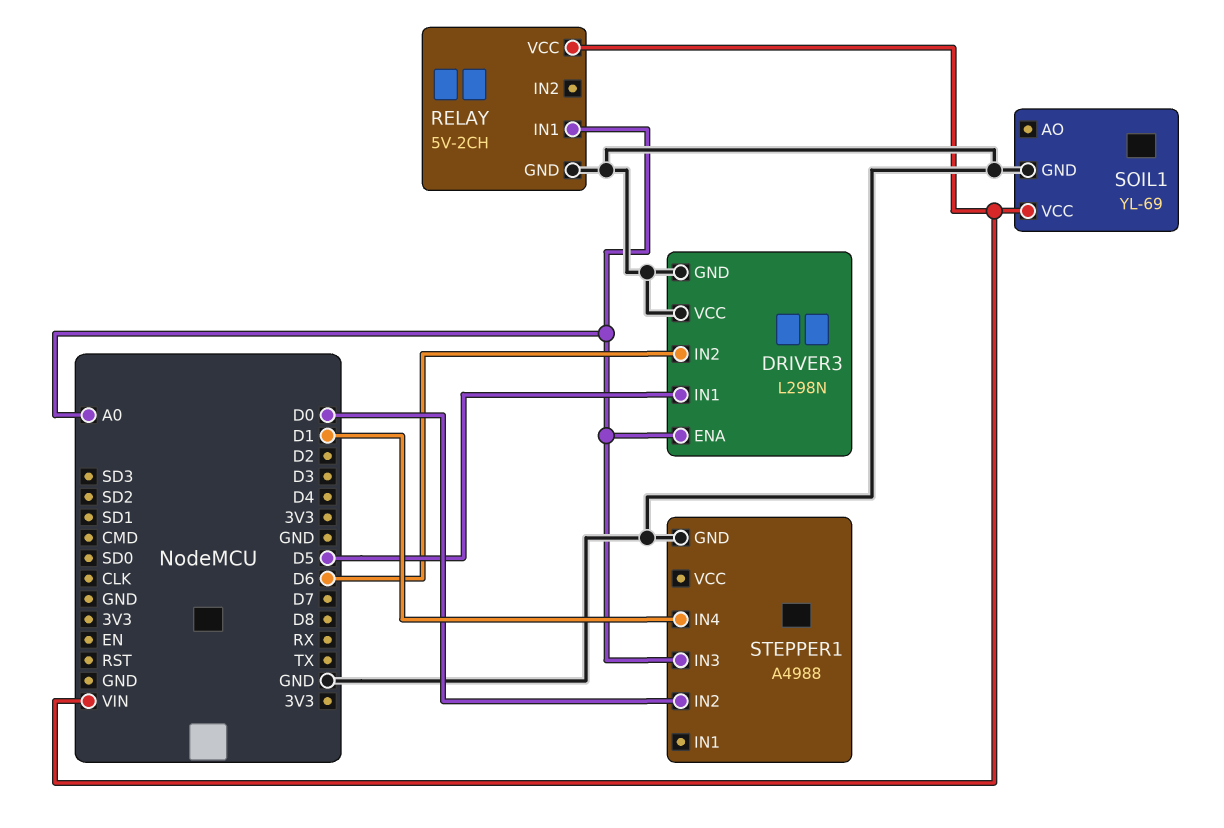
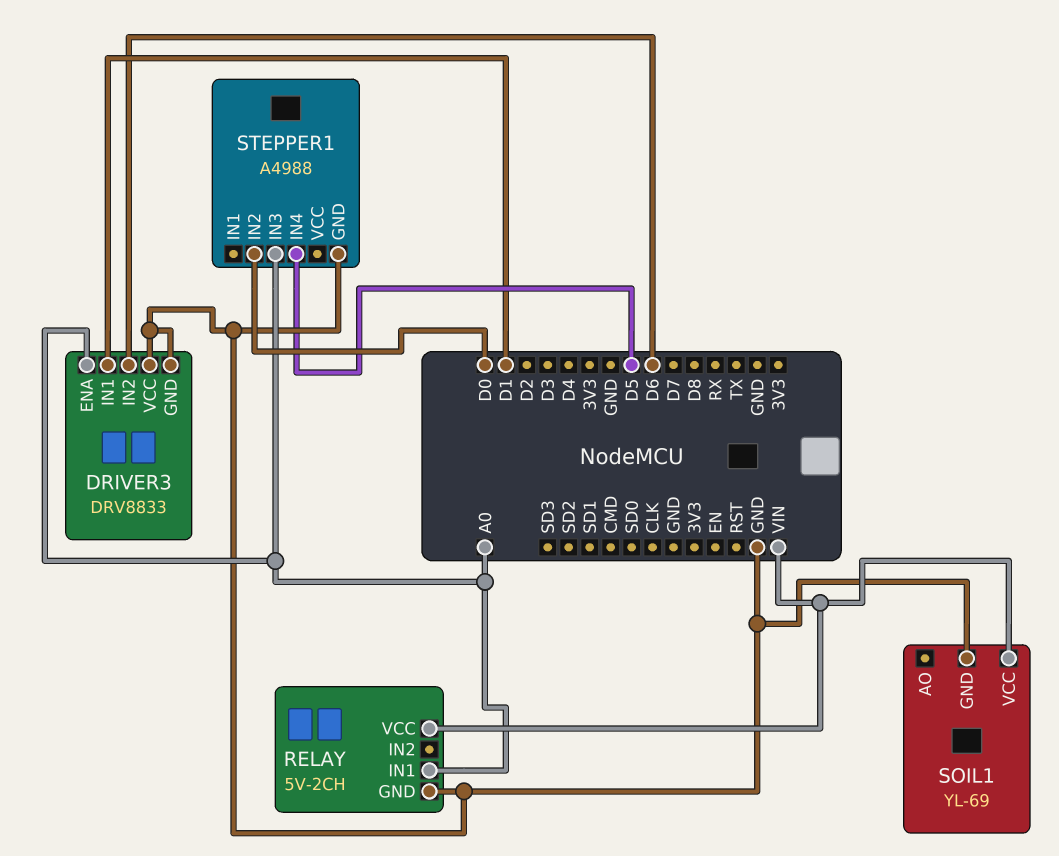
DRIVER3: L298N -> DRV8833
DRIVER3 pin IN1: D5 -> D1
STEPPER1 pin IN4: D1 -> D5

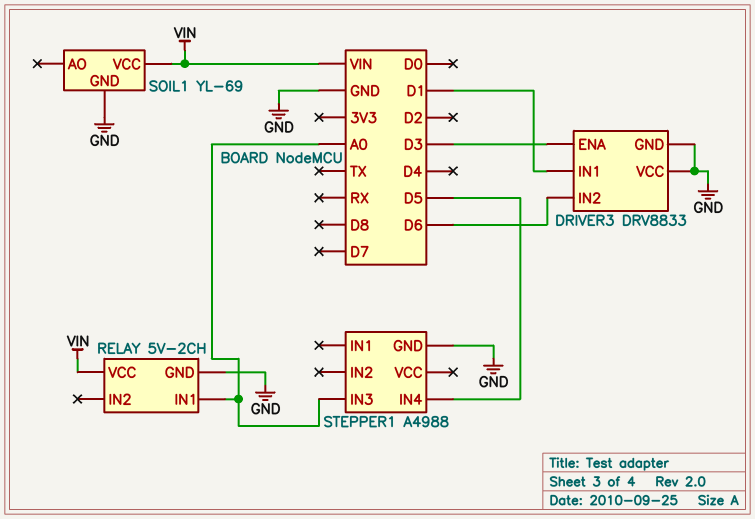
DRIVER3 pin ENA: A0 -> D3
STEPPER1 pin IN2: D0 -> none

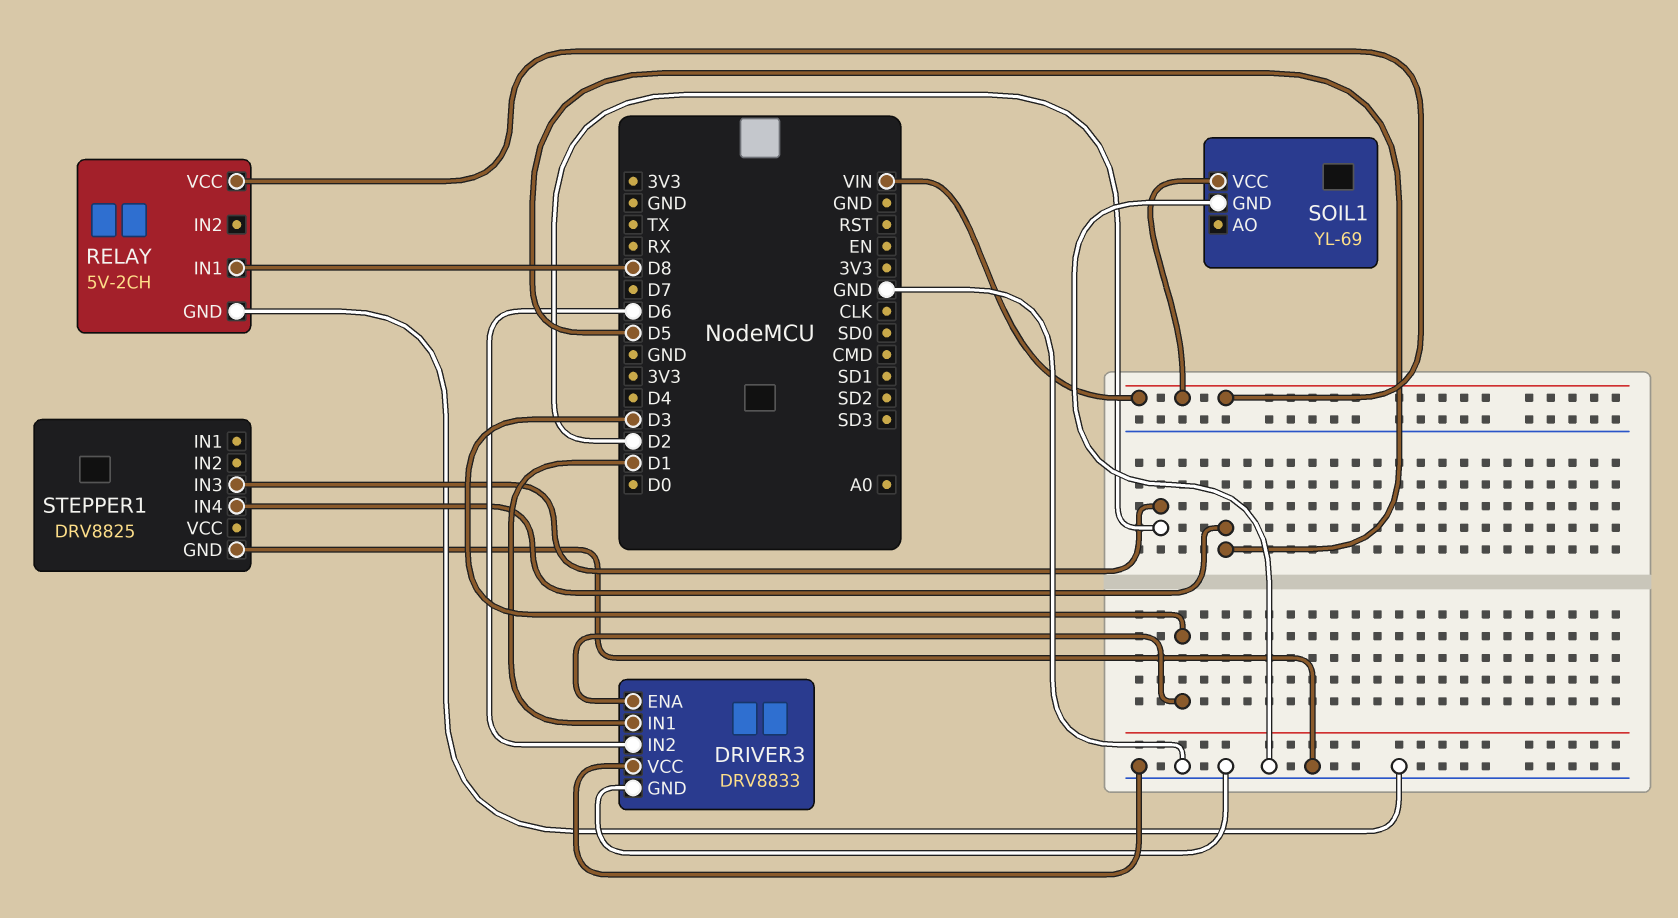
RELAY pin IN1: A0 -> D8
STEPPER1: A4988 -> DRV8825
STEPPER1 pin IN3: A0 -> D2

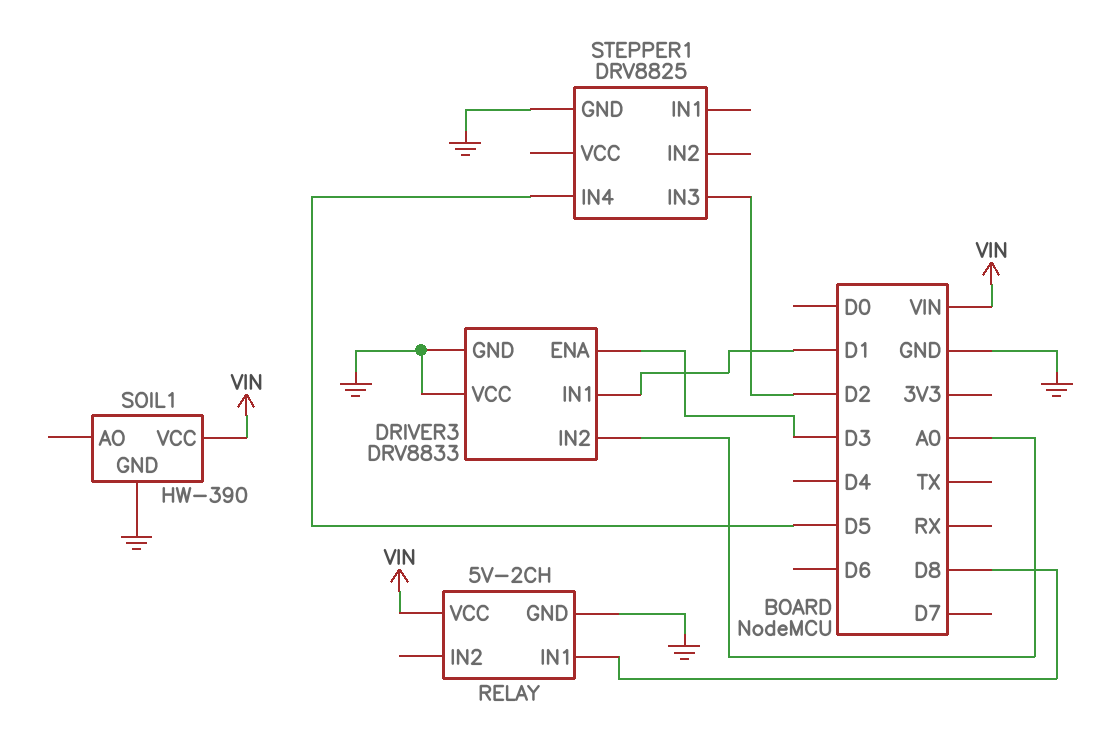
DRIVER3 pin IN2: D6 -> A0
SOIL1: YL-69 -> HW-390

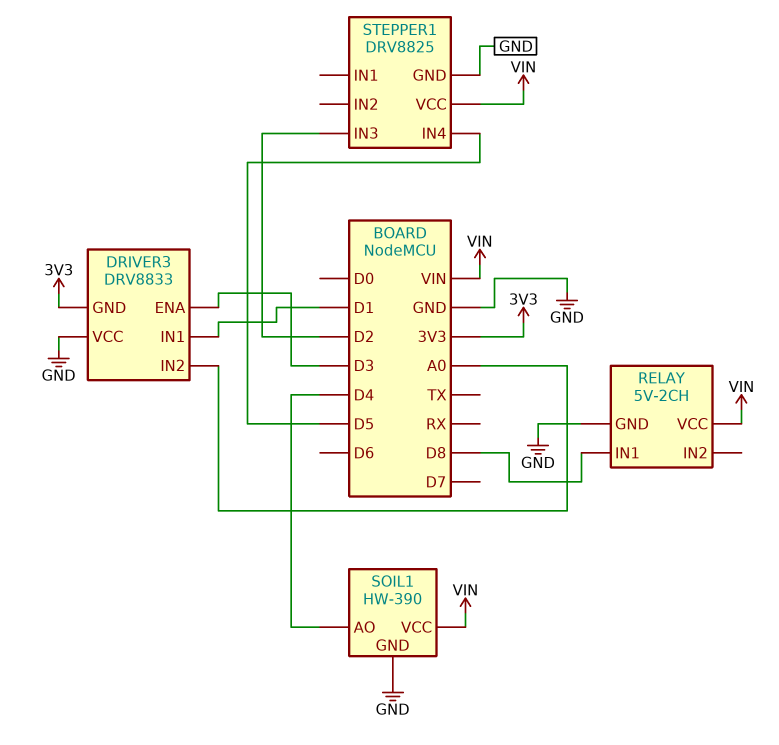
DRIVER3 pin GND: GND -> 3V3
SOIL1 pin AO: none -> D4
STEPPER1 pin VCC: none -> VIN

